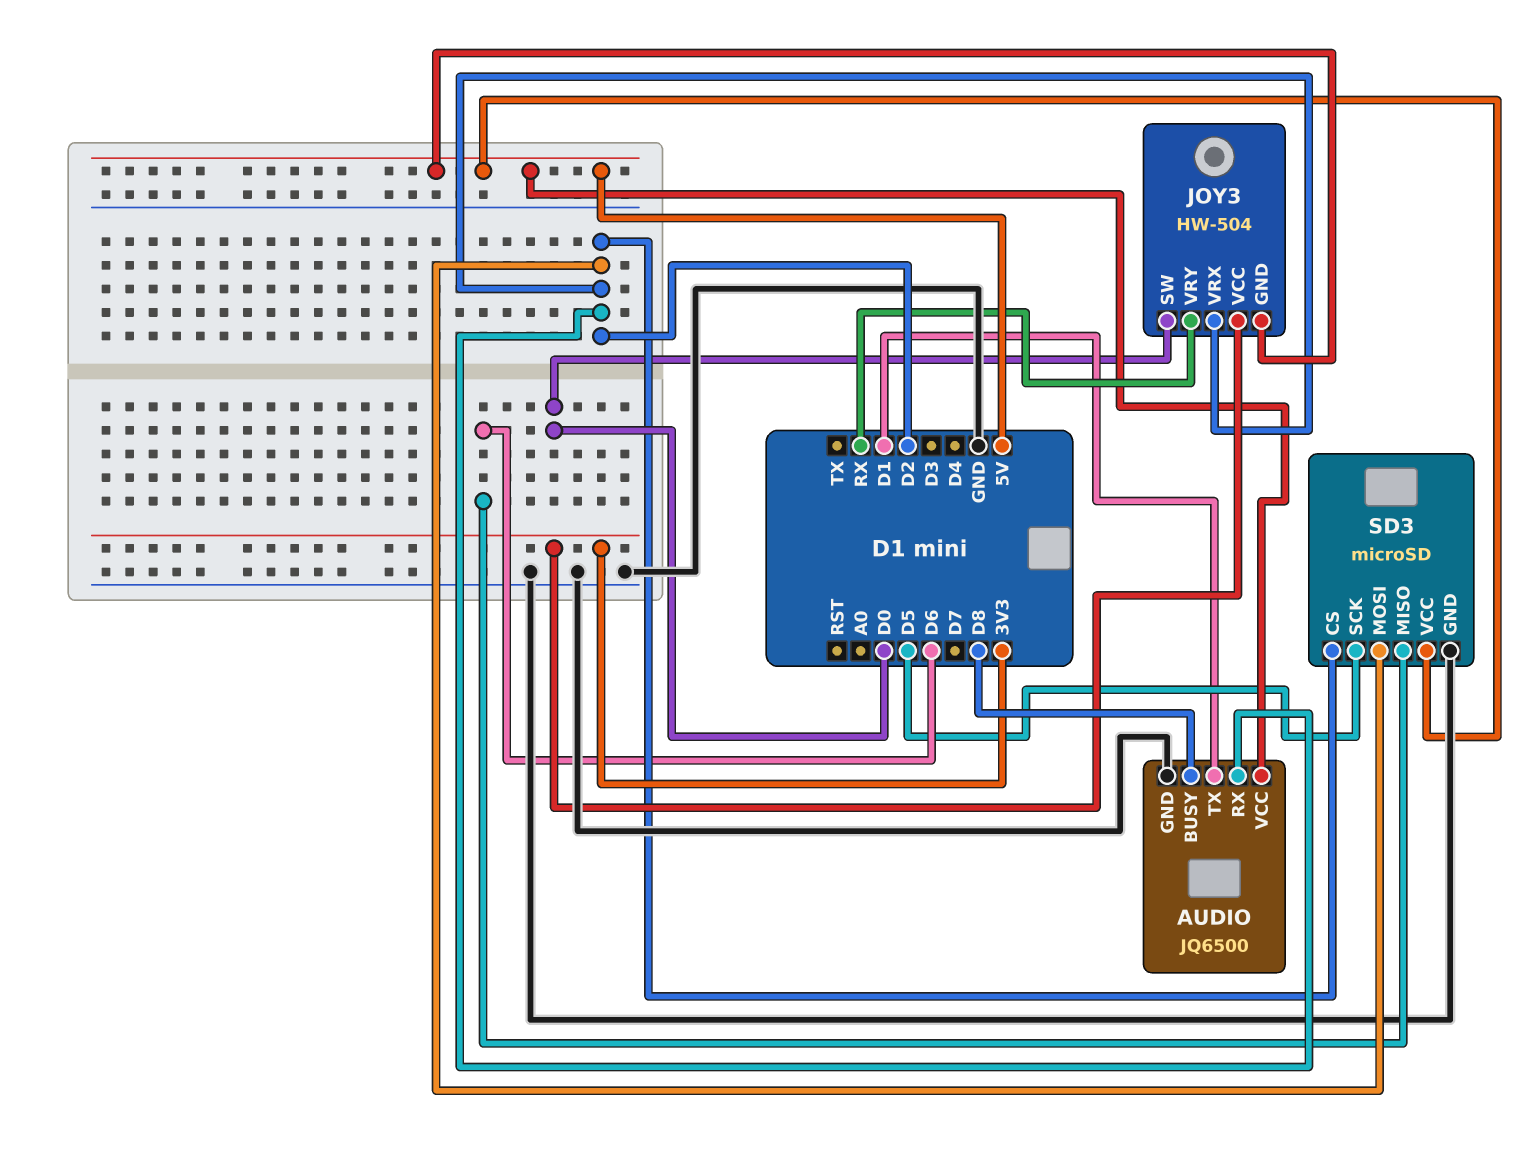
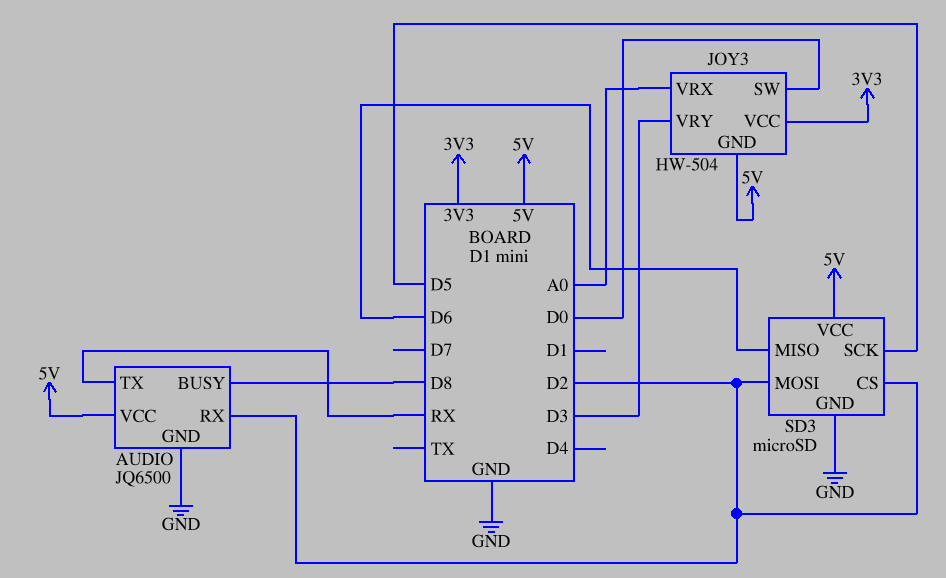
AUDIO pin TX: D1 -> RX
JOY3 pin VRX: D2 -> A0
JOY3 pin VRY: RX -> D3

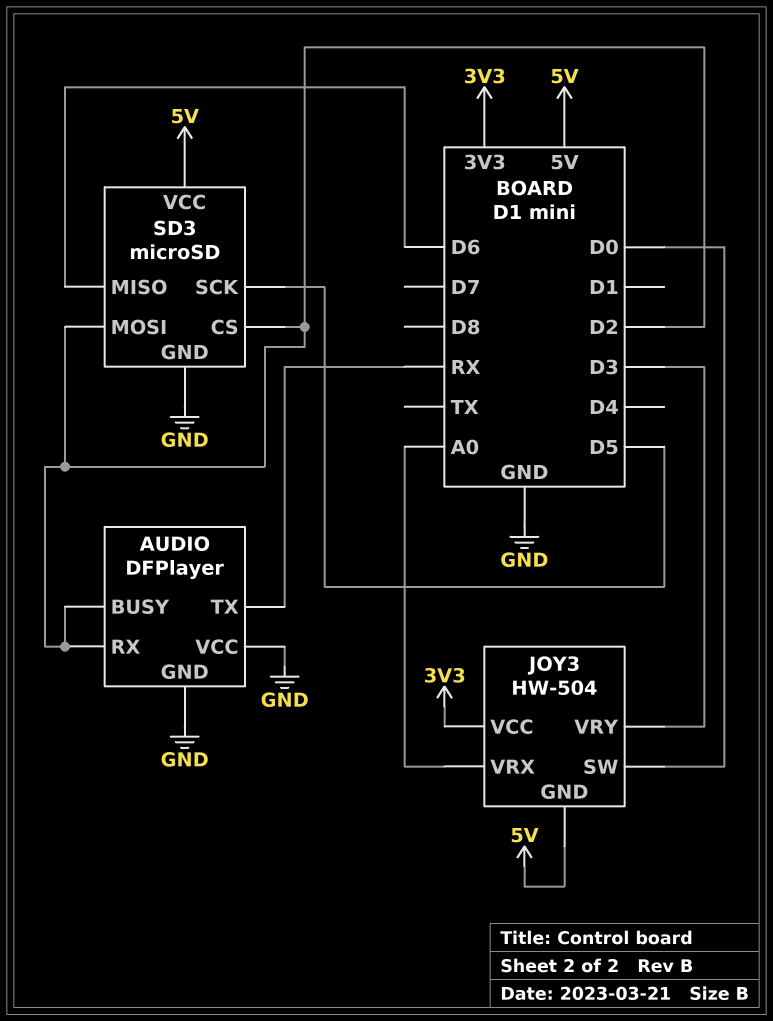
AUDIO: JQ6500 -> DFPlayer
AUDIO pin BUSY: D8 -> D2
AUDIO pin VCC: 5V -> GND

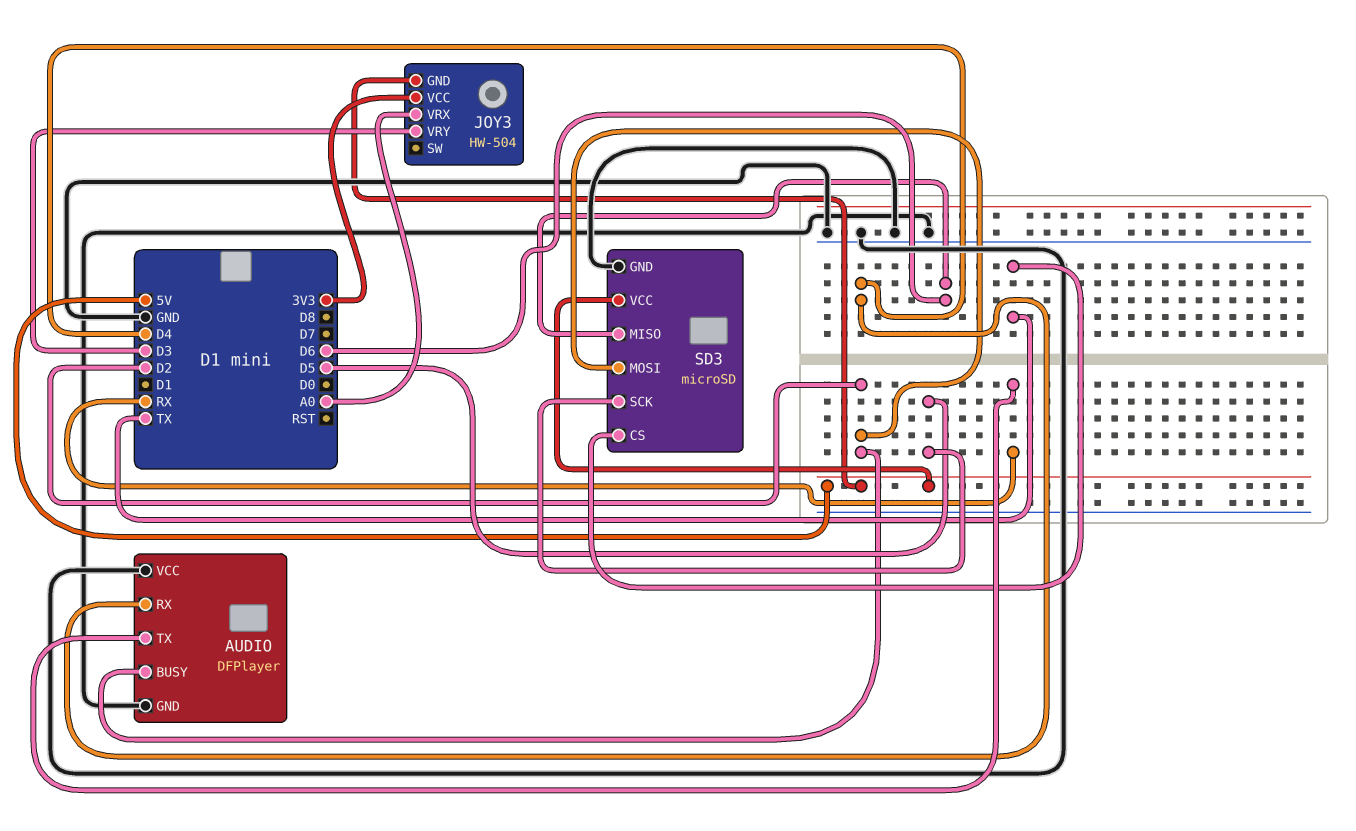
AUDIO pin RX: D2 -> D4
JOY3 pin SW: D0 -> none
SD3 pin CS: D2 -> TX

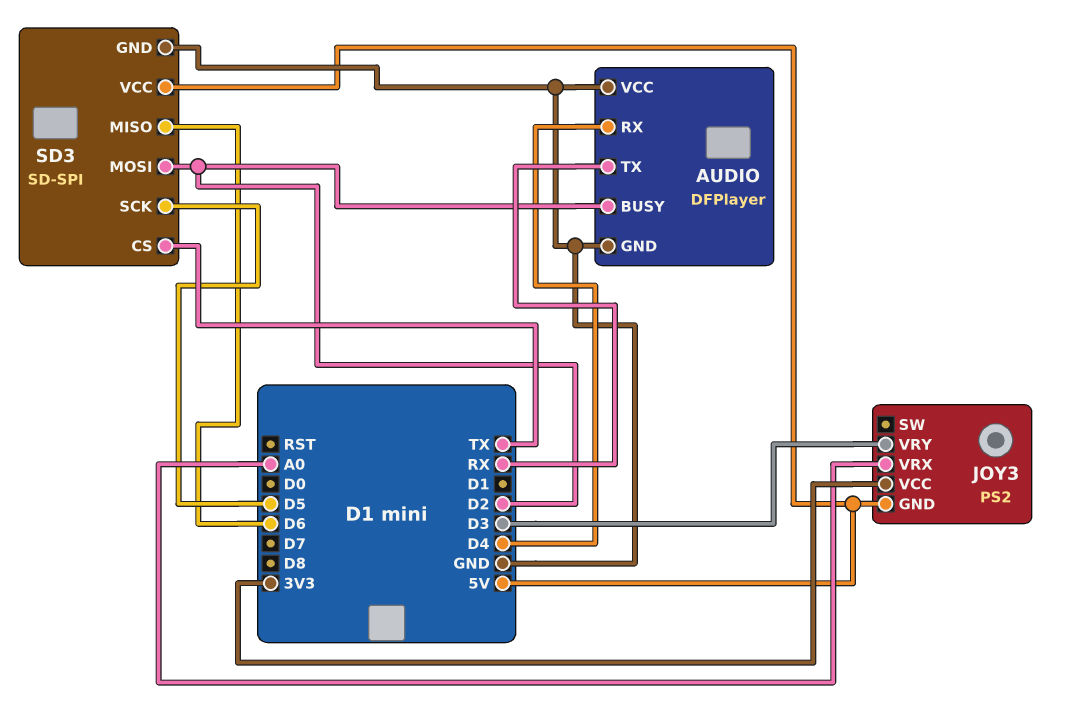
JOY3: HW-504 -> PS2
SD3: microSD -> SD-SPI

